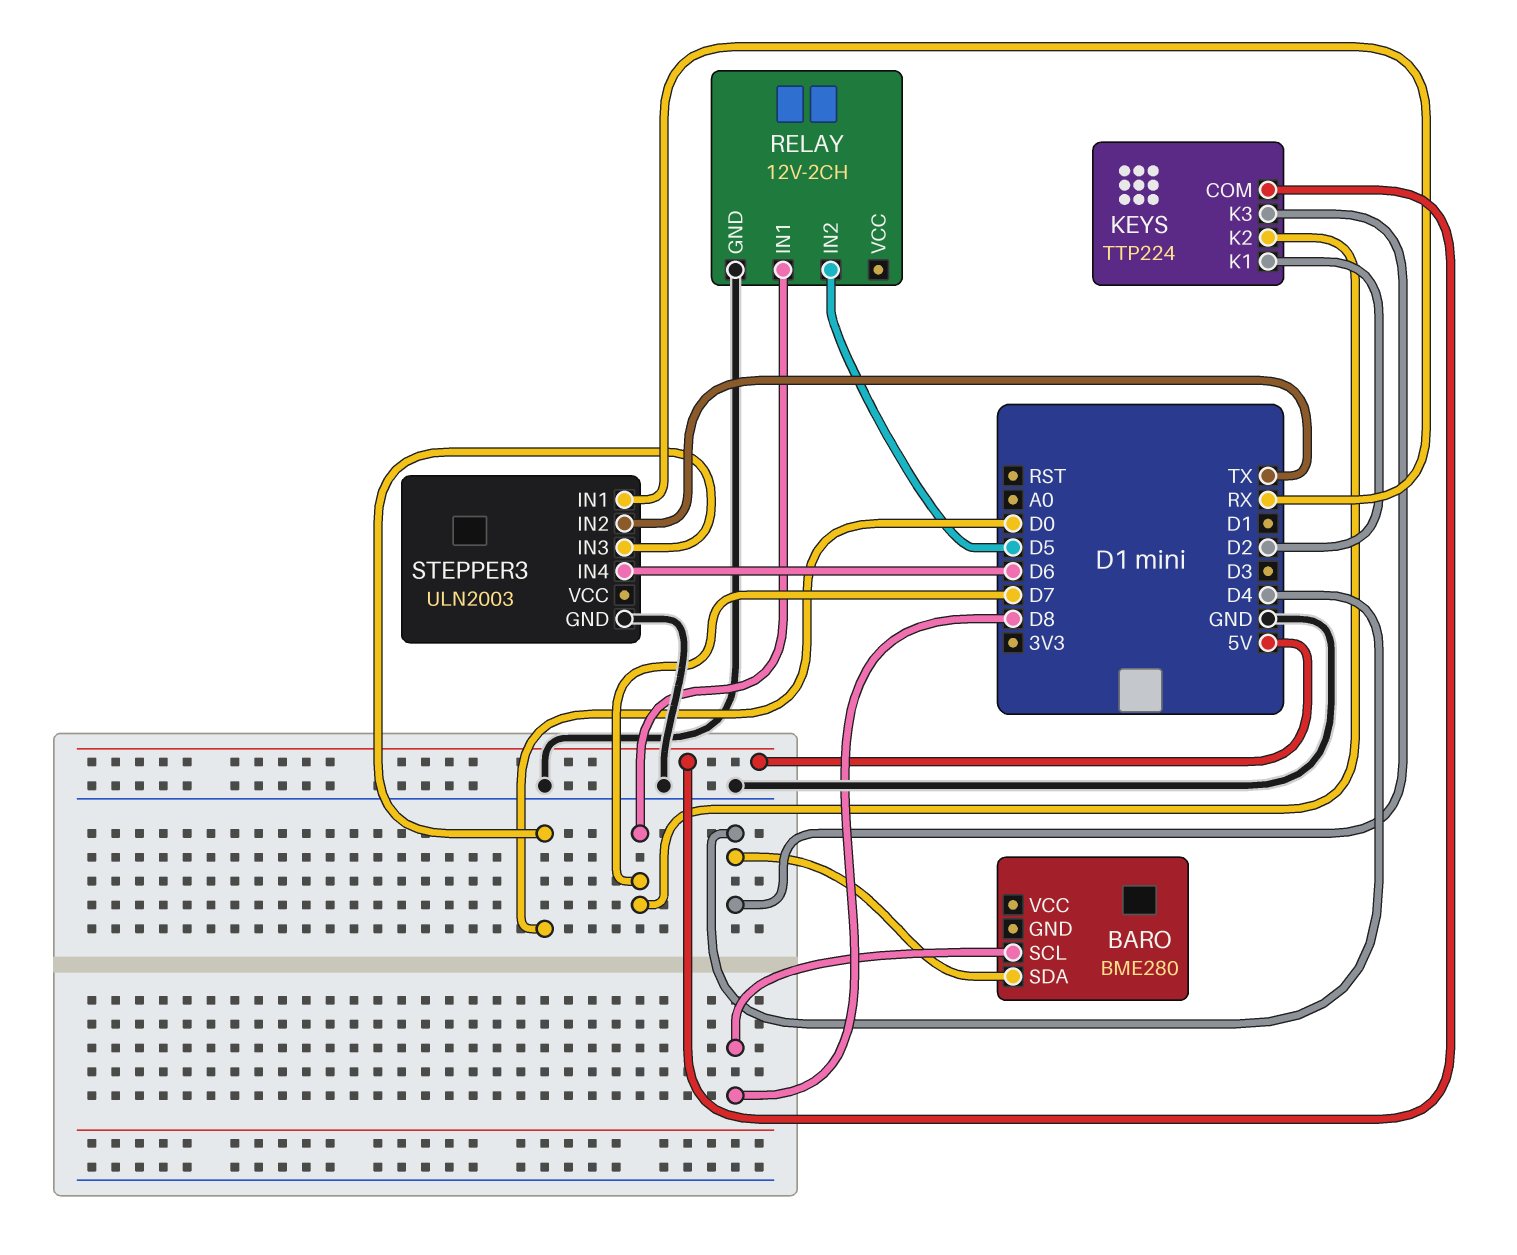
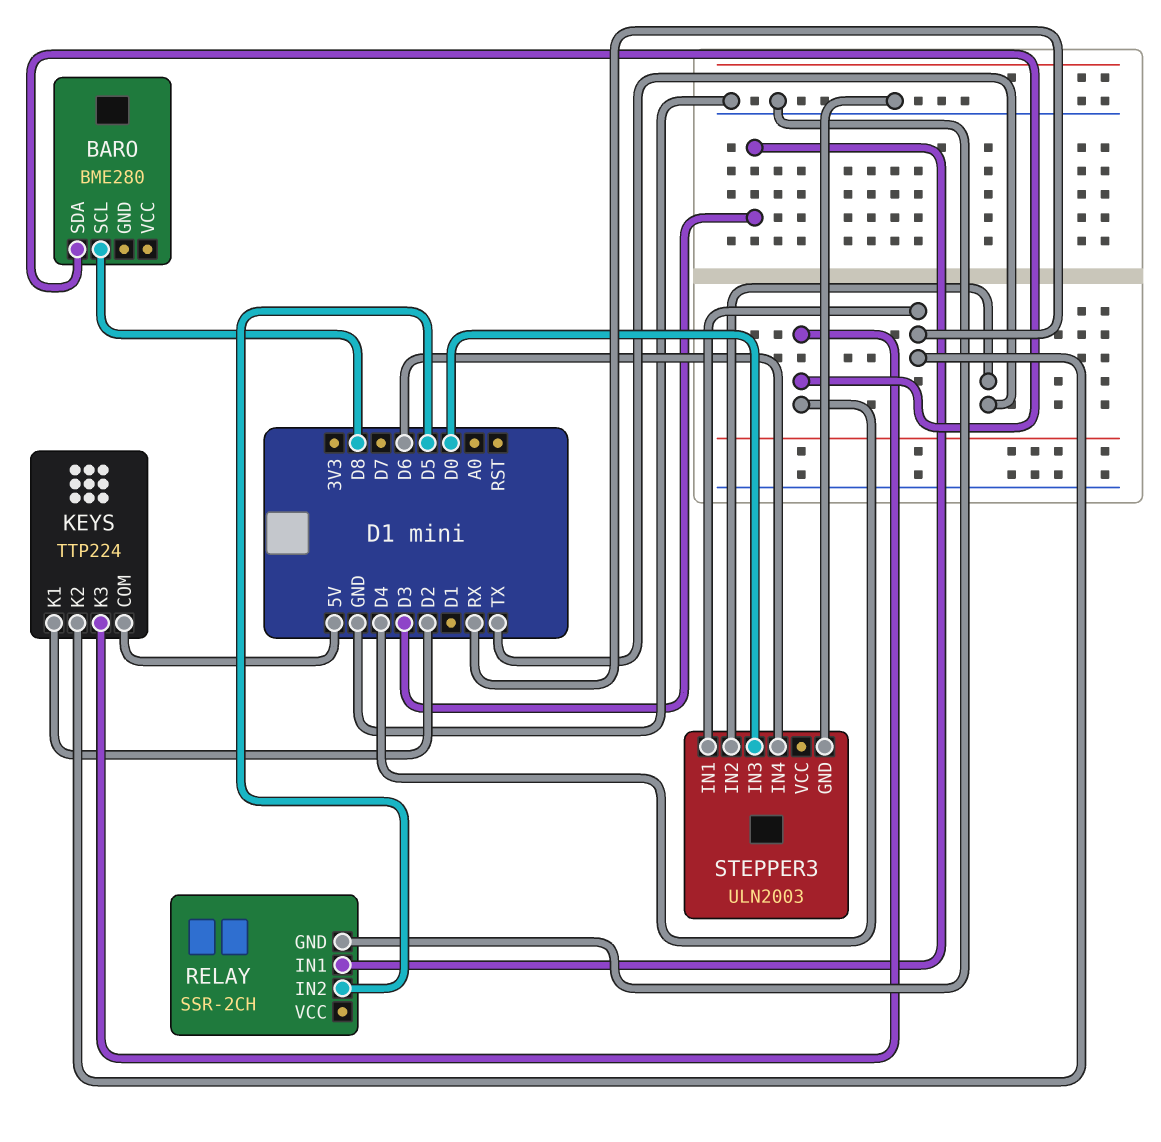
KEYS pin K2: D7 -> RX
RELAY: 12V-2CH -> SSR-2CH
RELAY pin IN1: D7 -> D3

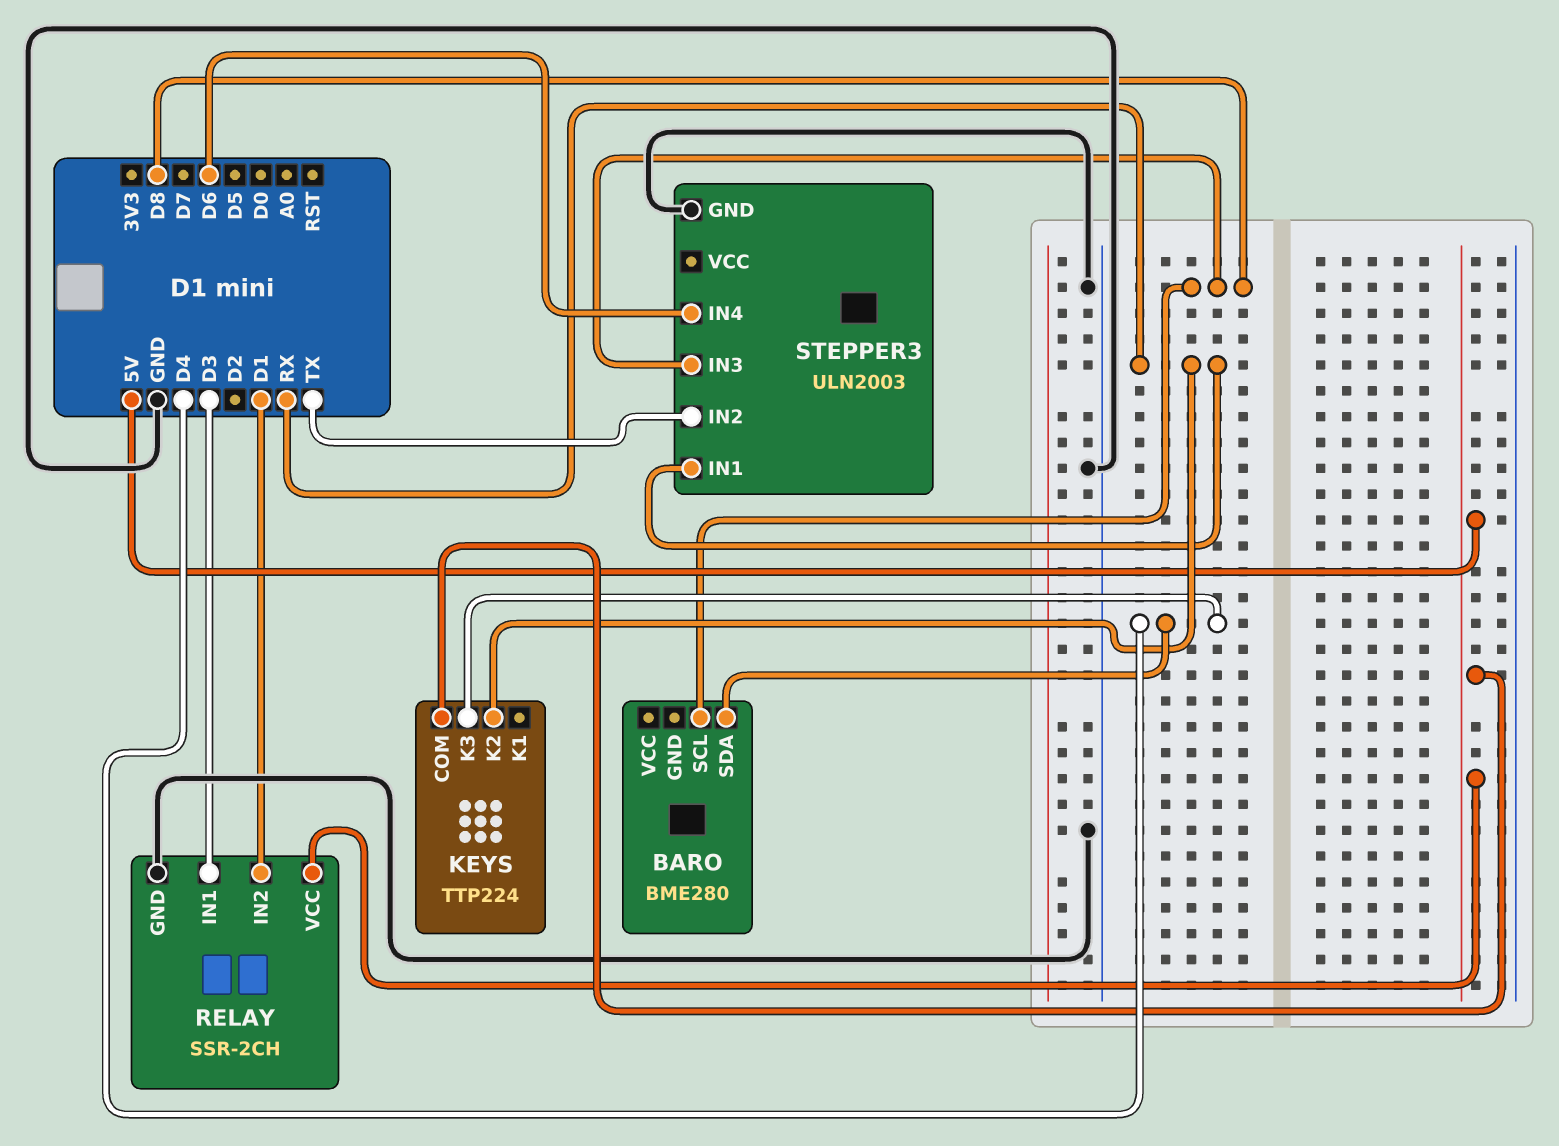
KEYS pin K1: D2 -> none
RELAY pin IN2: D5 -> D1
RELAY pin VCC: none -> 5V
STEPPER3 pin IN3: D0 -> D8

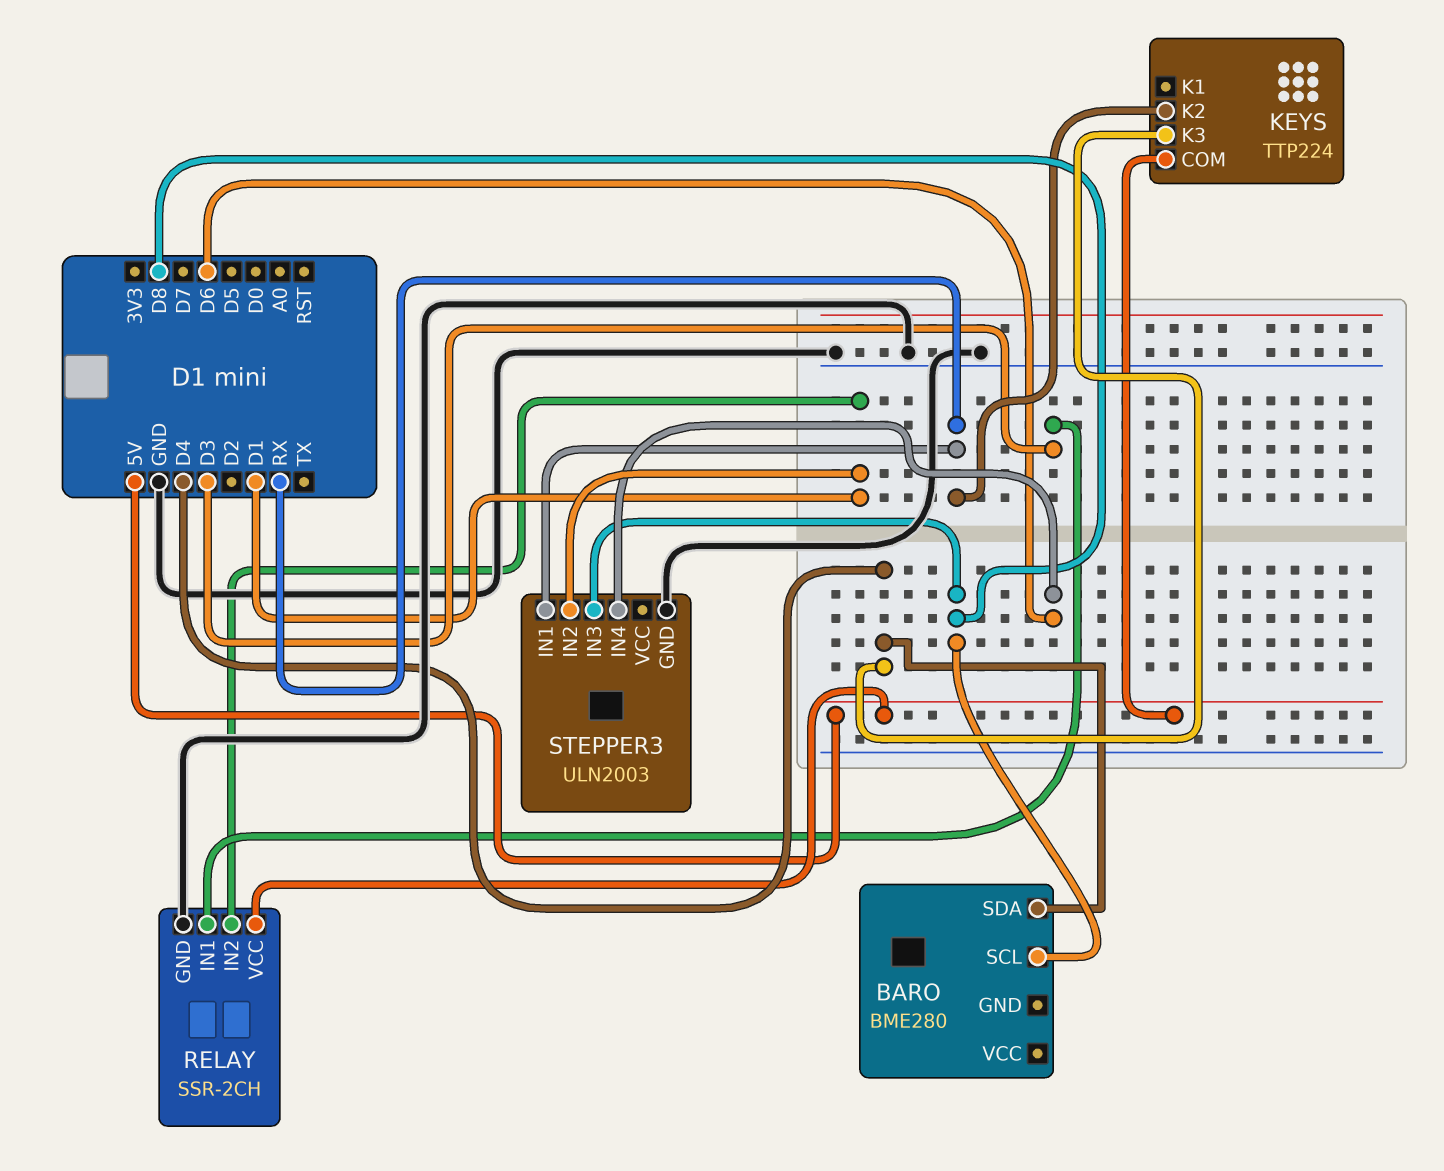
STEPPER3 pin IN2: TX -> D1

